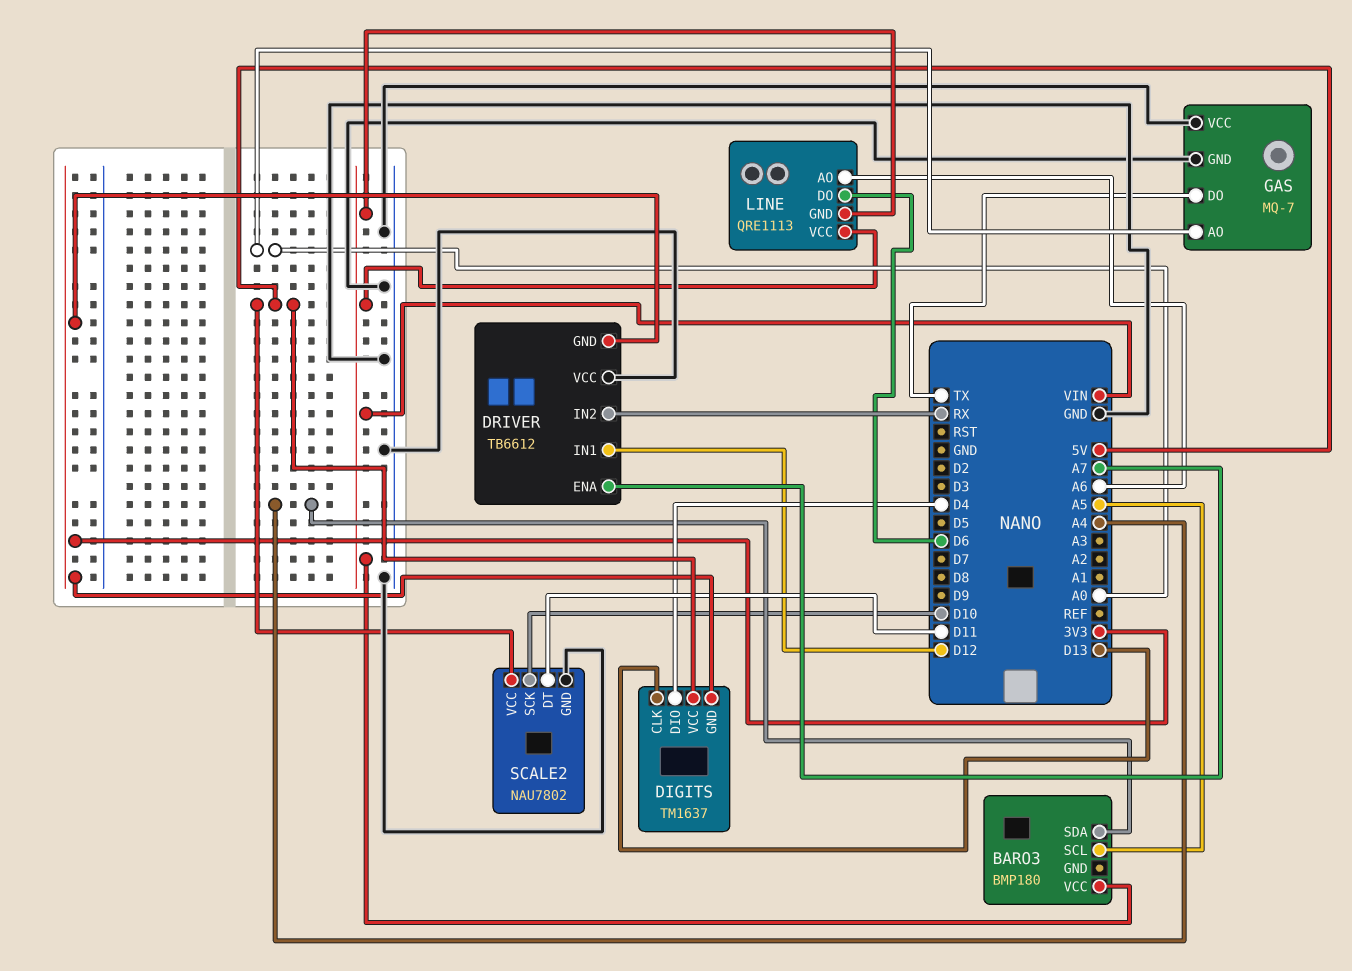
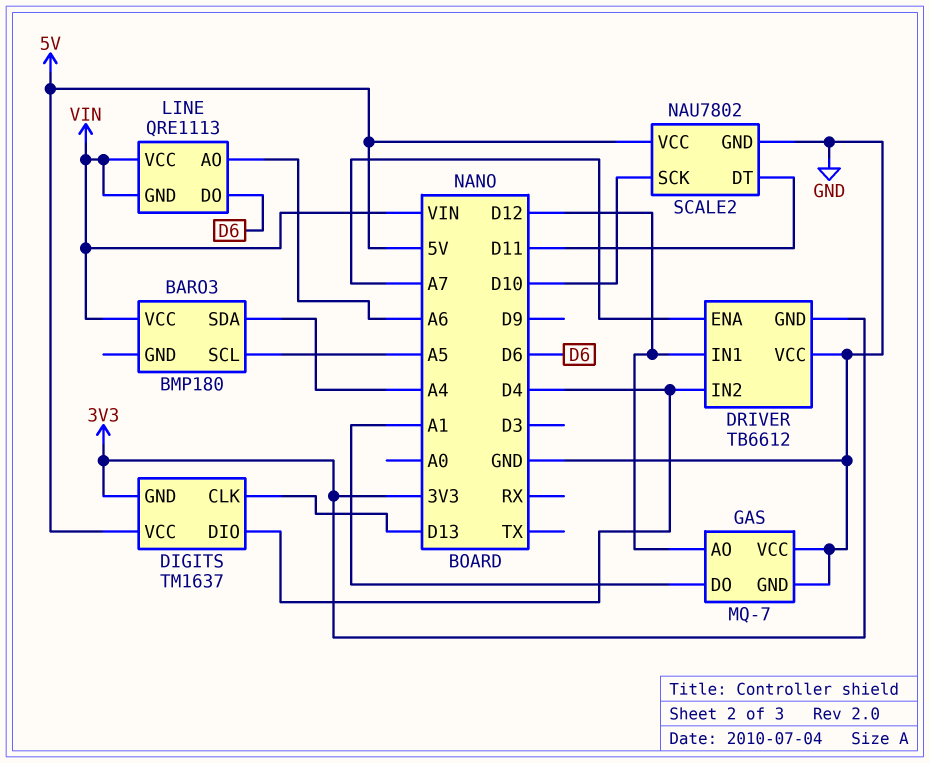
DRIVER pin IN2: RX -> D4
GAS pin AO: A0 -> D12
GAS pin DO: TX -> A1

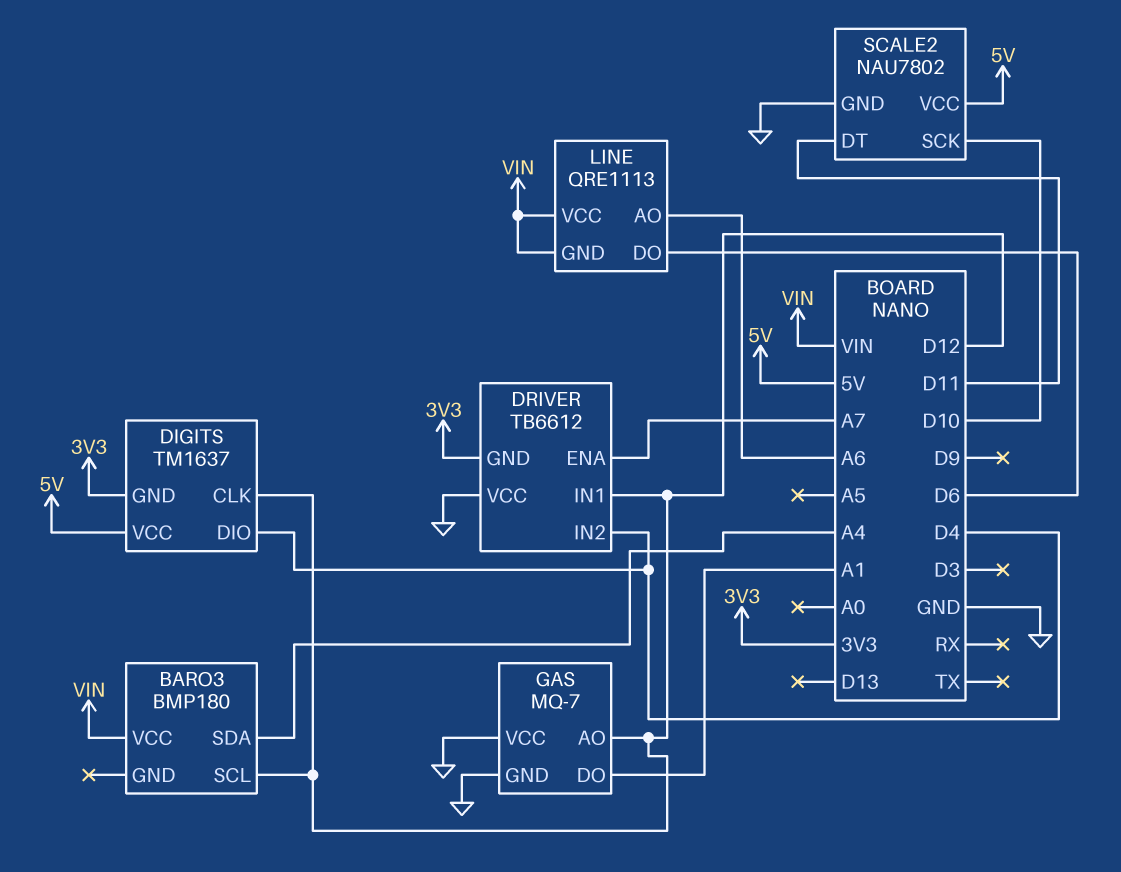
BARO3 pin SCL: A5 -> D12
DIGITS pin CLK: D13 -> D12

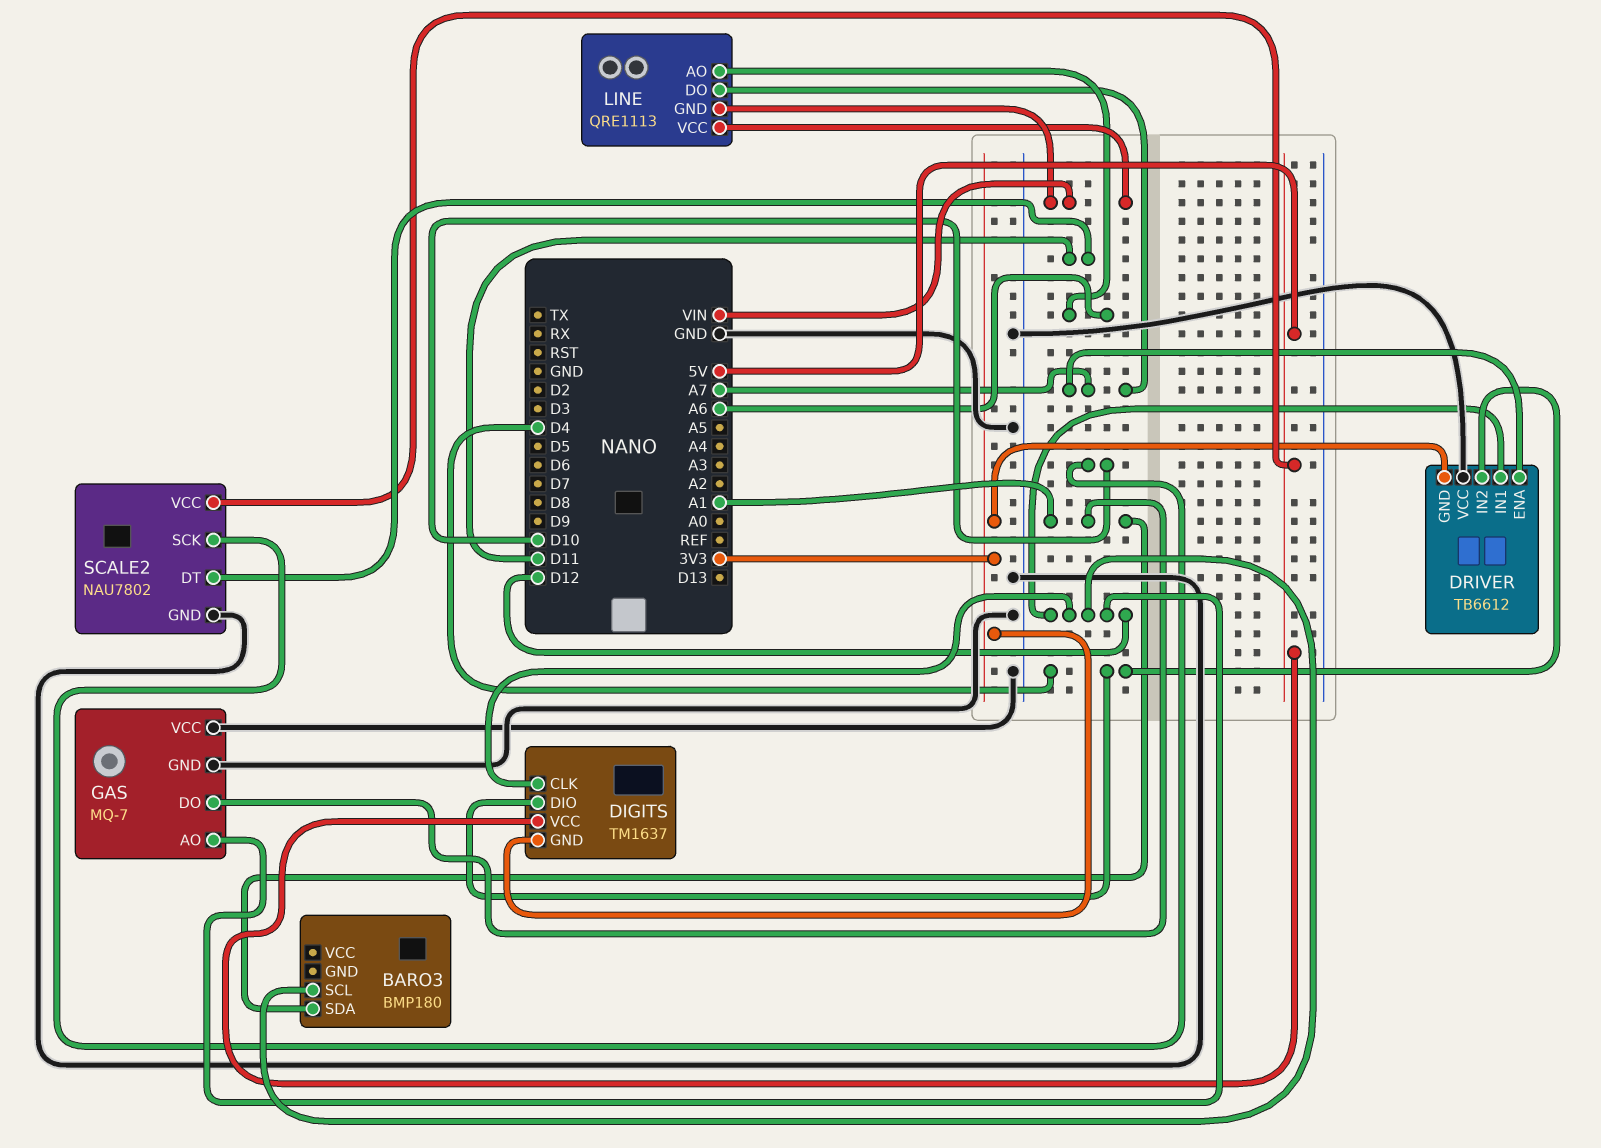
BARO3 pin SDA: A4 -> A1
BARO3 pin VCC: VIN -> none
LINE pin DO: D6 -> A7

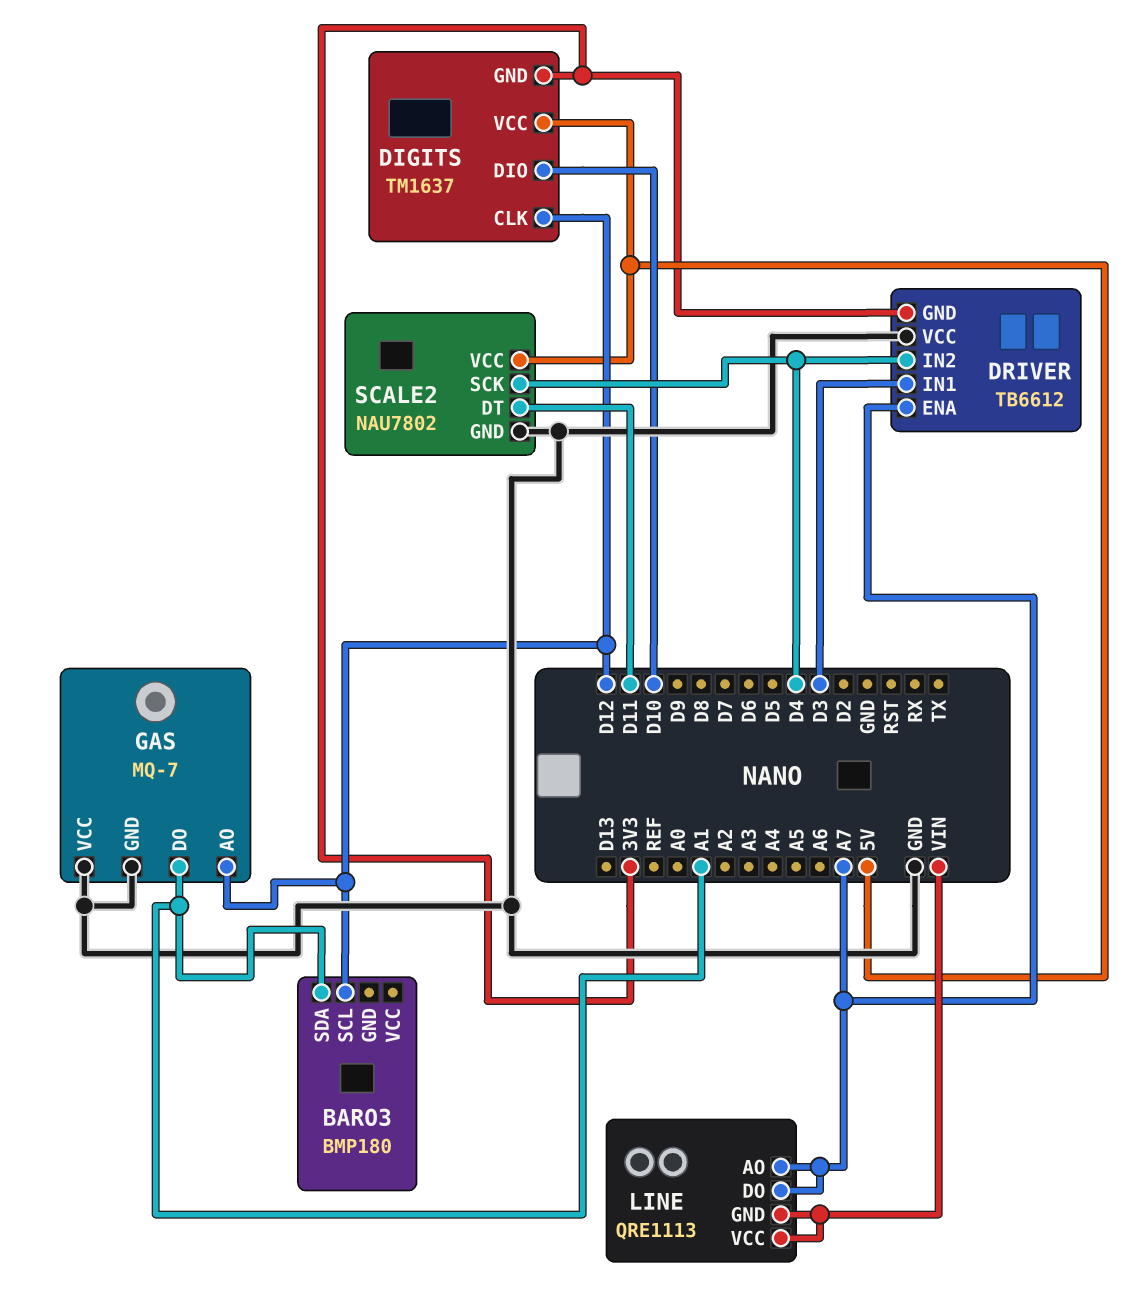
DIGITS pin DIO: D4 -> D10
DRIVER pin IN1: D12 -> D3
LINE pin AO: A6 -> A7
SCALE2 pin SCK: D10 -> D4

